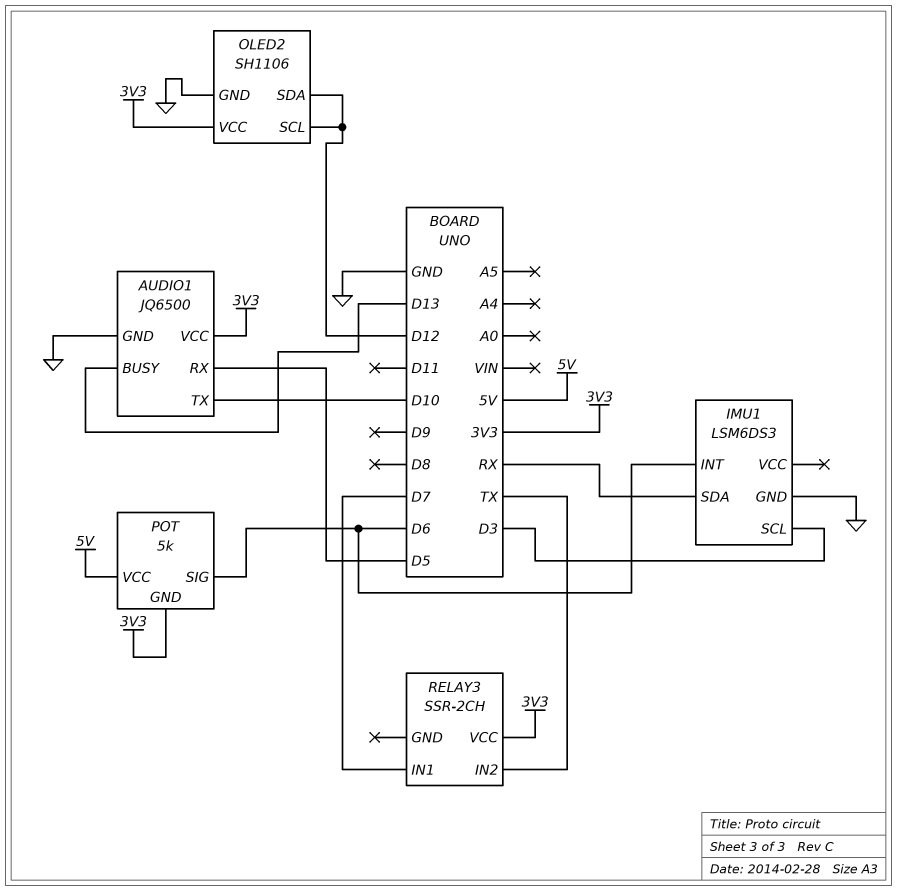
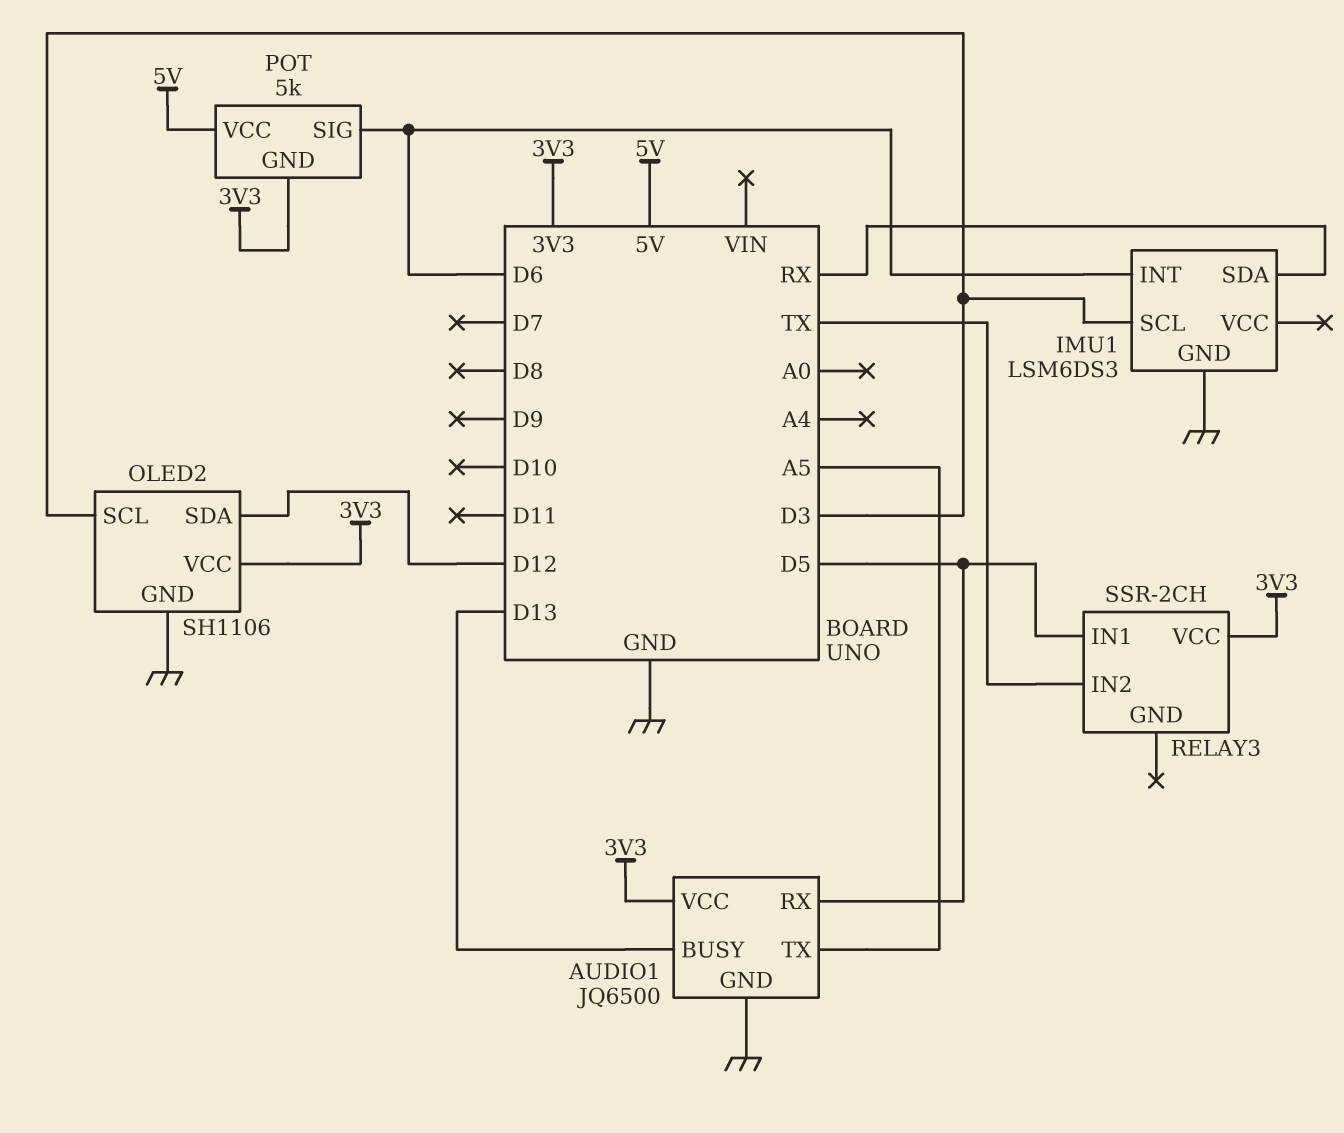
AUDIO1 pin TX: D10 -> A5
OLED2 pin SCL: D12 -> D3
RELAY3 pin IN1: D7 -> D5

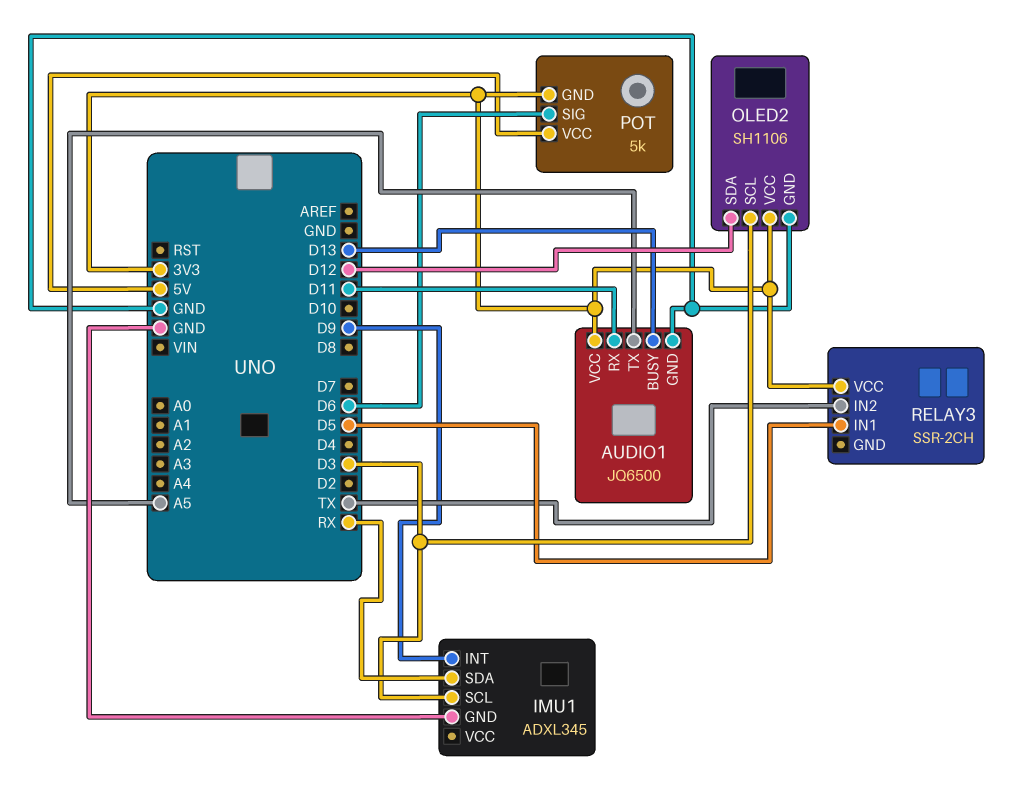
AUDIO1 pin RX: D5 -> D11
IMU1: LSM6DS3 -> ADXL345
IMU1 pin INT: D6 -> D9

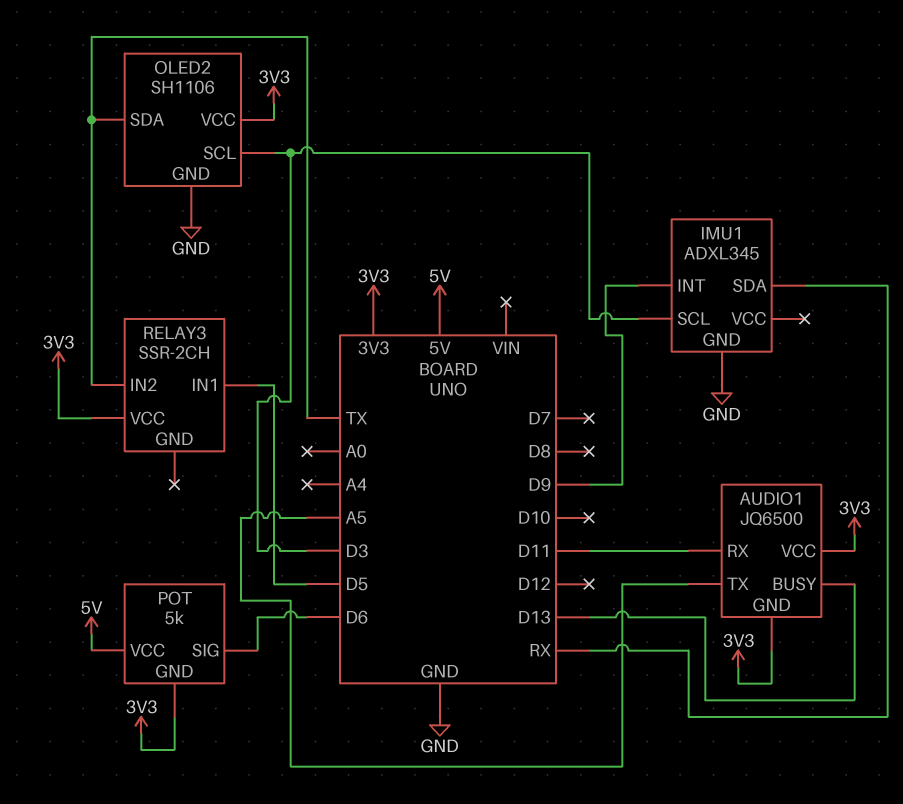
AUDIO1 pin GND: GND -> 3V3
OLED2 pin SDA: D12 -> TX

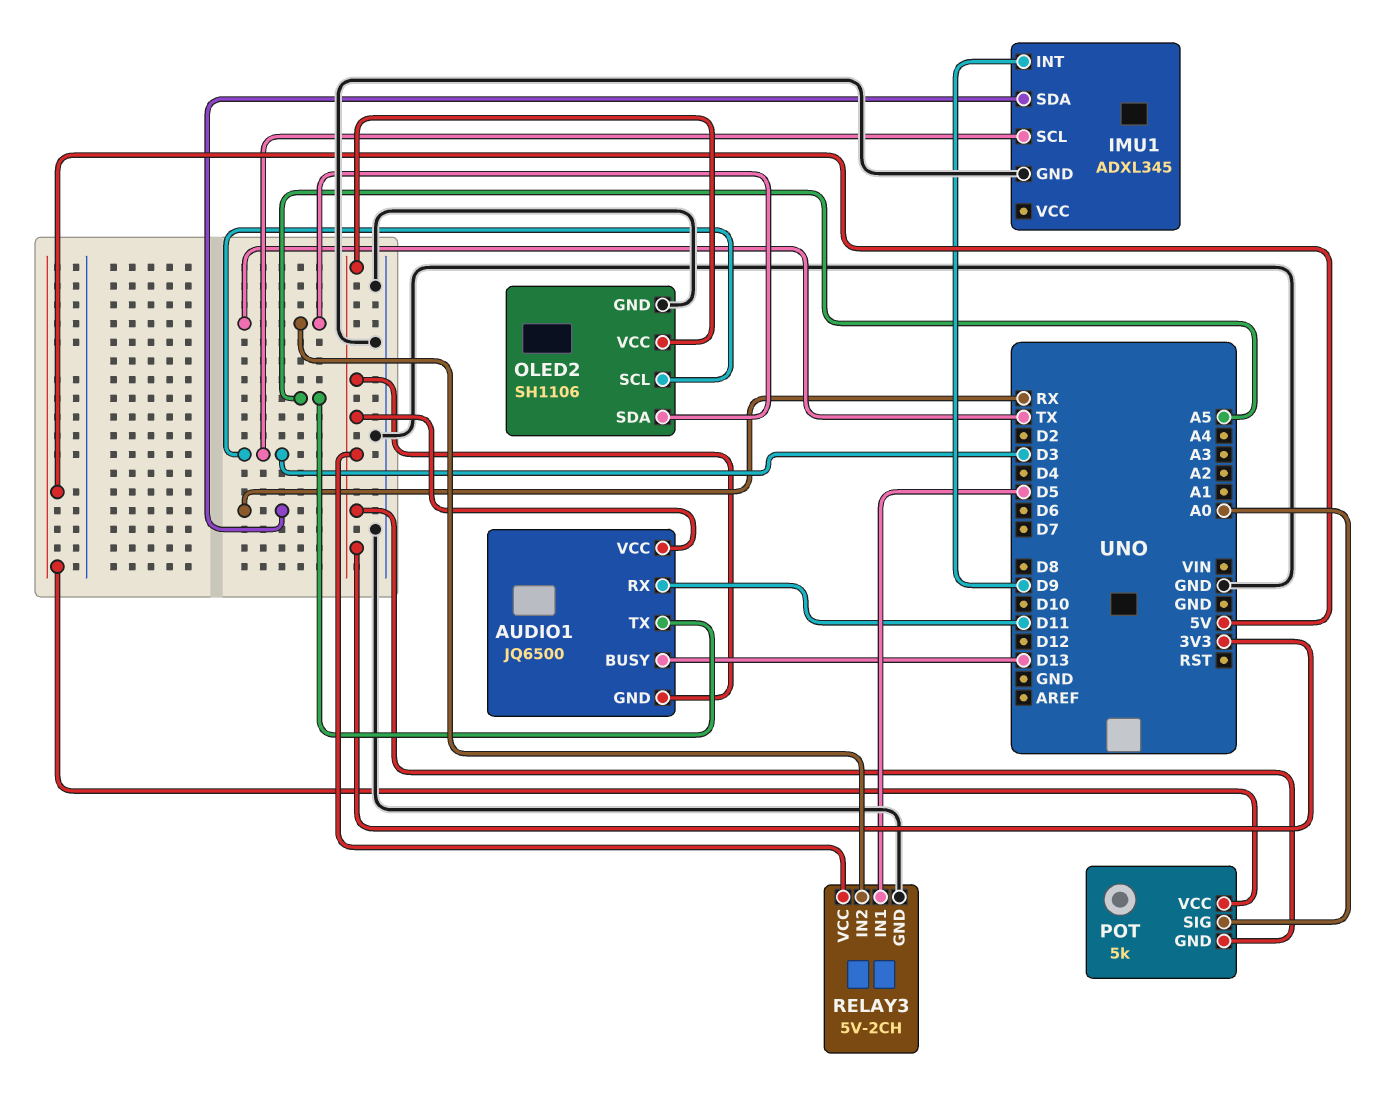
POT pin SIG: D6 -> A0
RELAY3: SSR-2CH -> 5V-2CH
RELAY3 pin GND: none -> GND

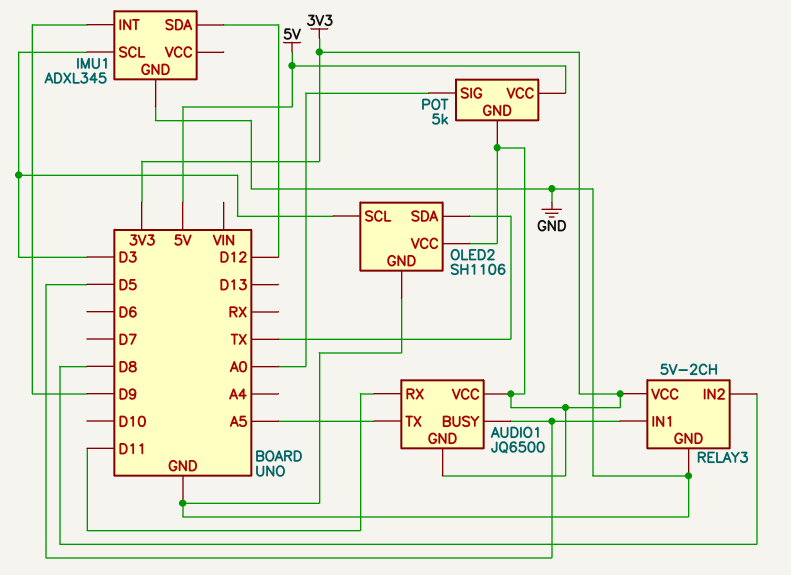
AUDIO1 pin BUSY: D13 -> D5
IMU1 pin SDA: RX -> D12
RELAY3 pin IN2: TX -> D8

